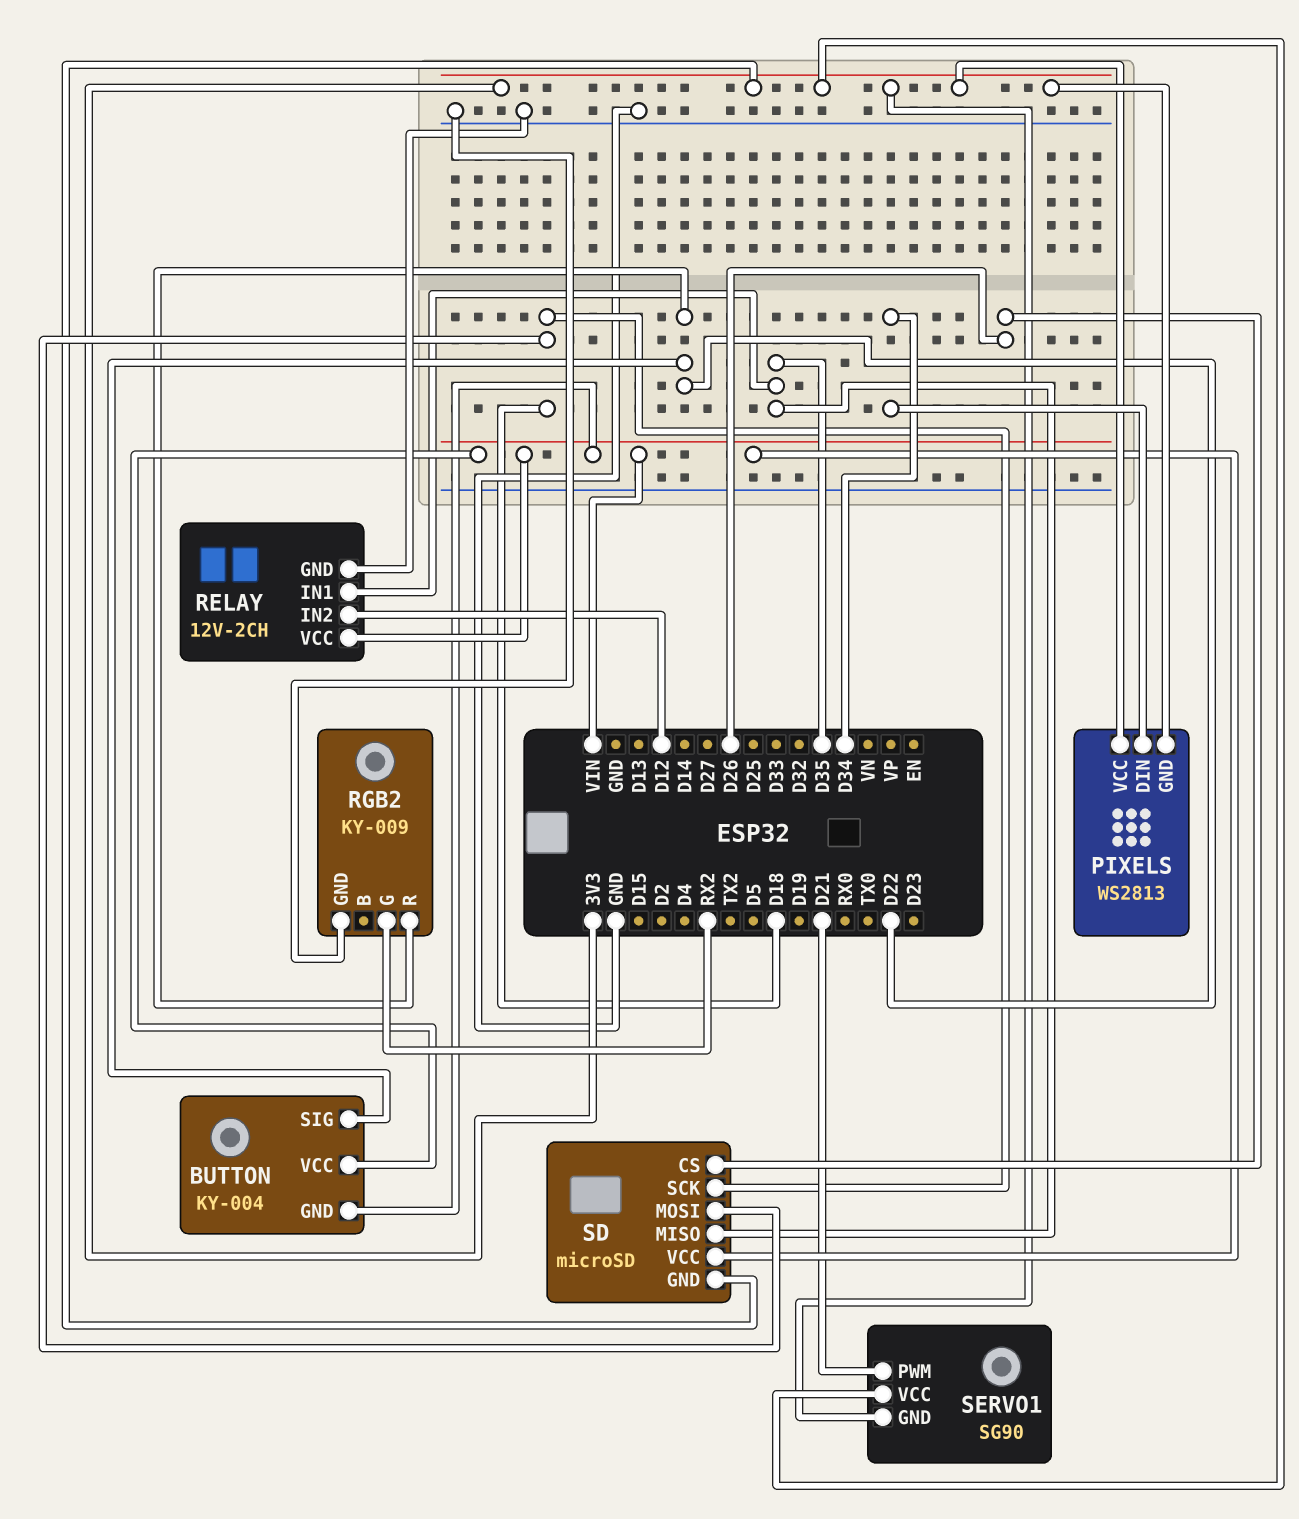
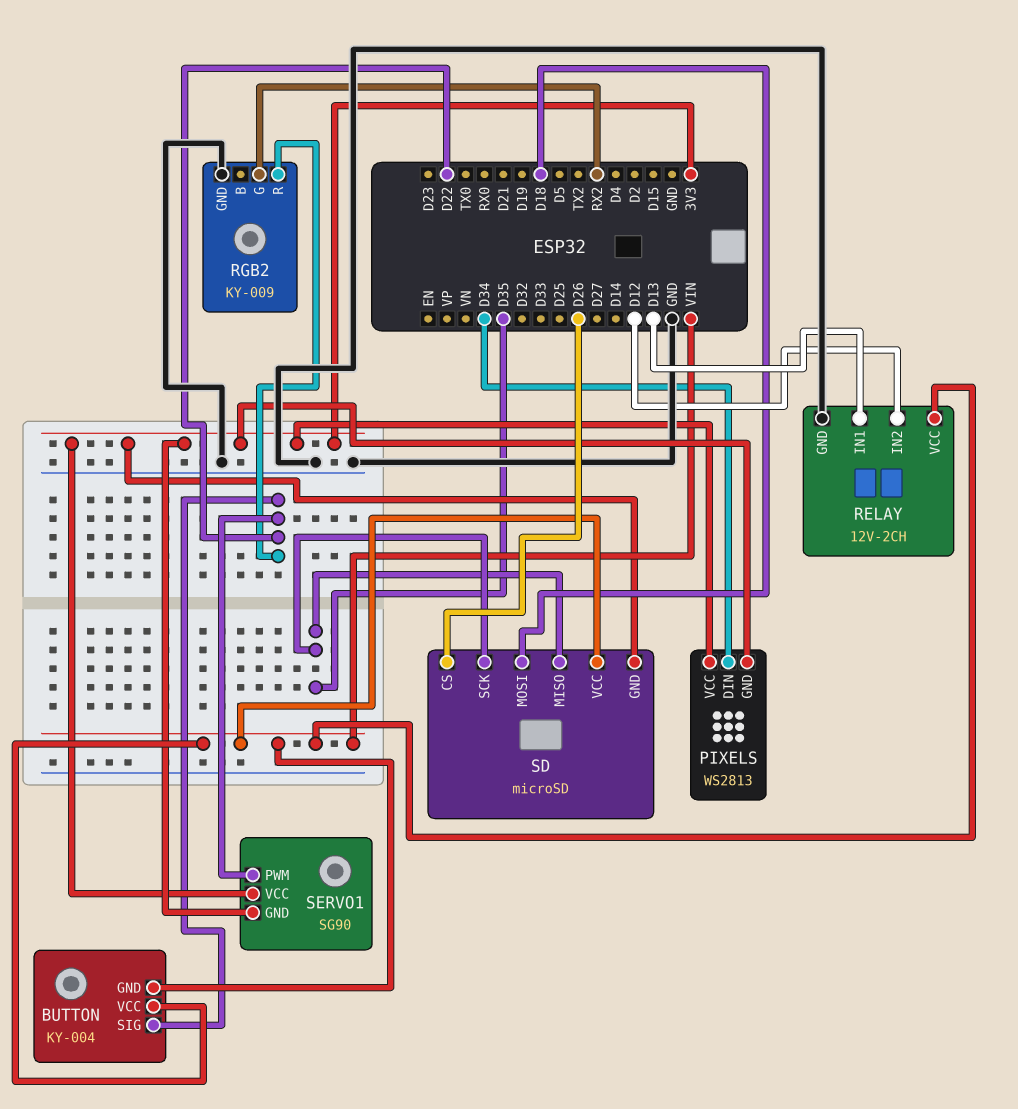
RELAY pin IN1: D35 -> D13
SD pin SCK: D18 -> D35
SERVO1 pin PWM: D21 -> D22

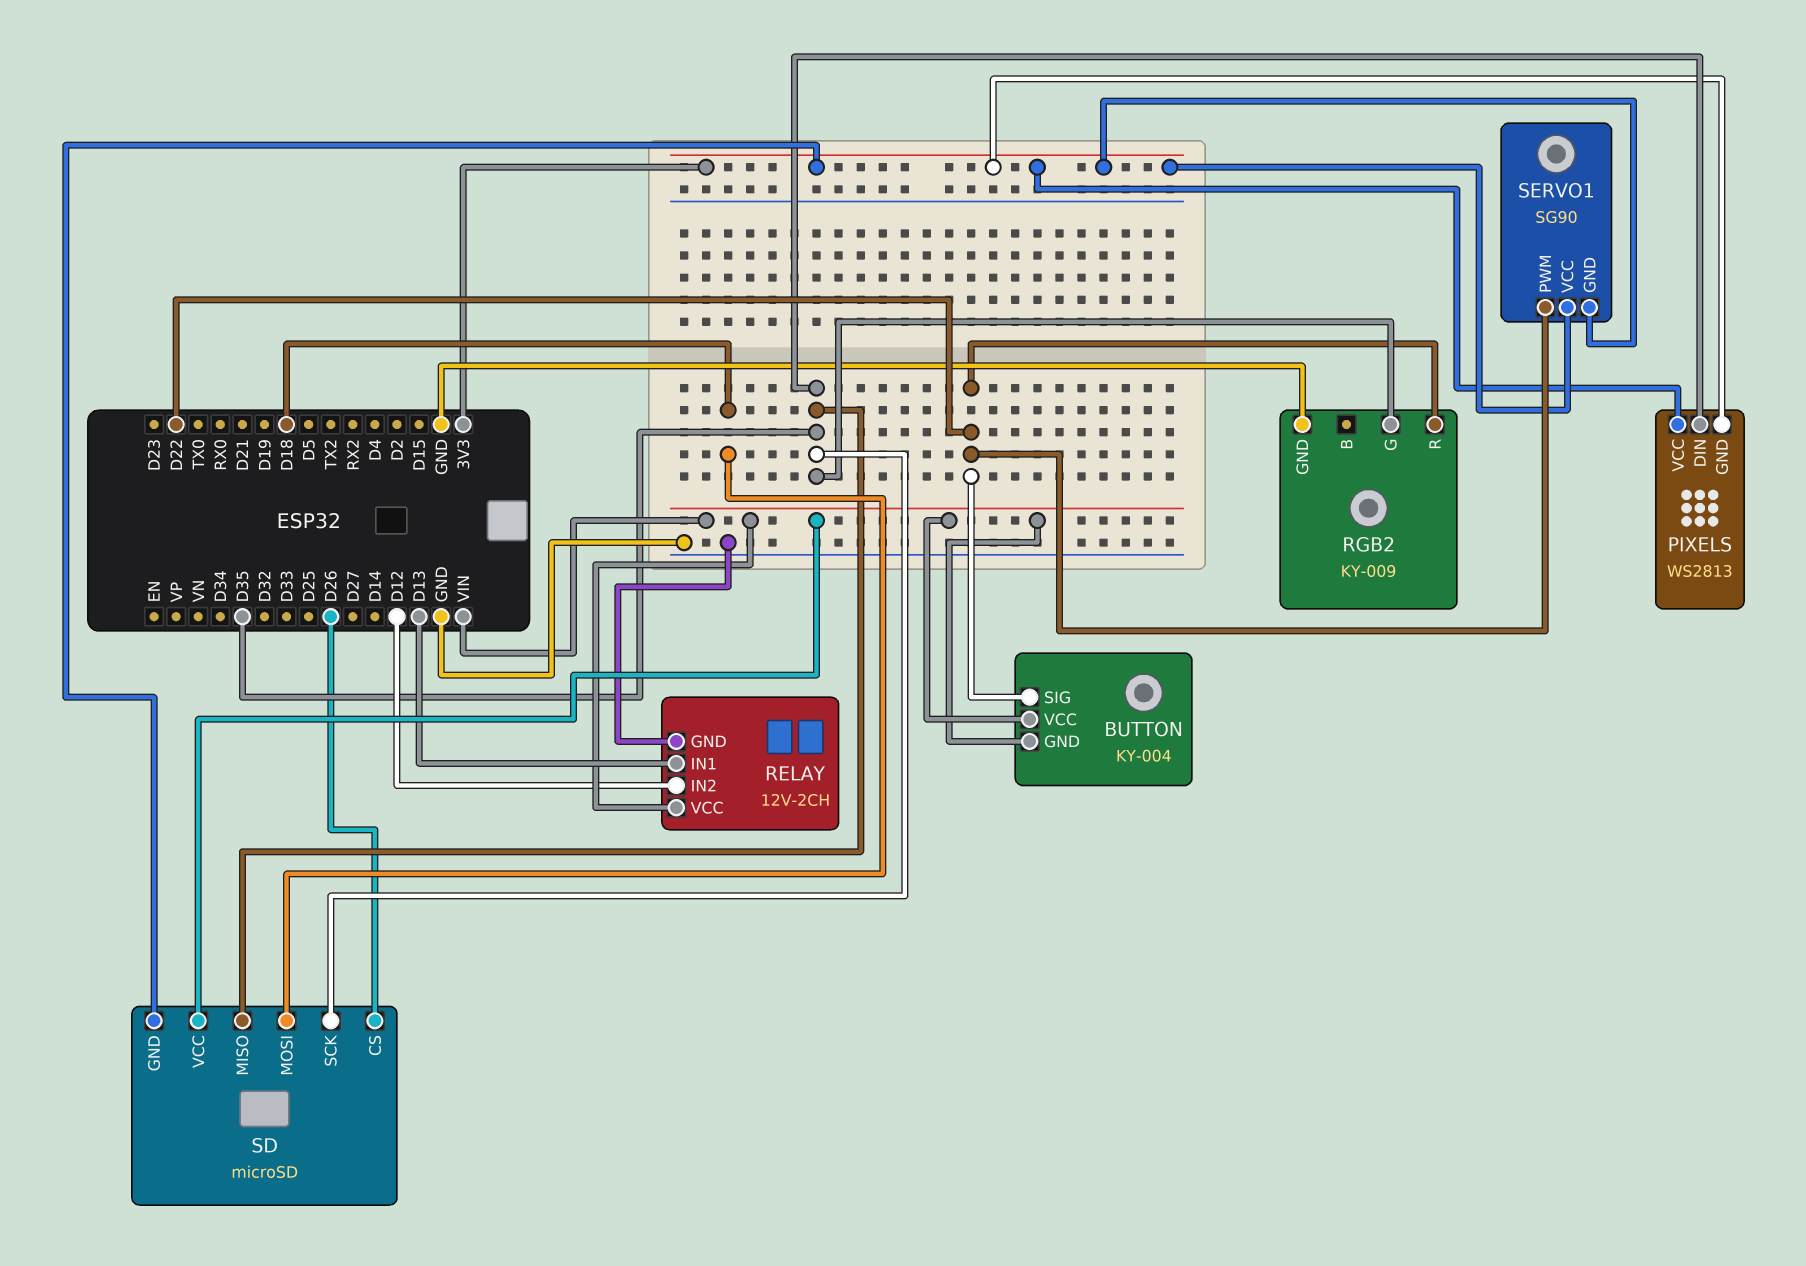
PIXELS pin DIN: D34 -> D35
RGB2 pin G: RX2 -> D35

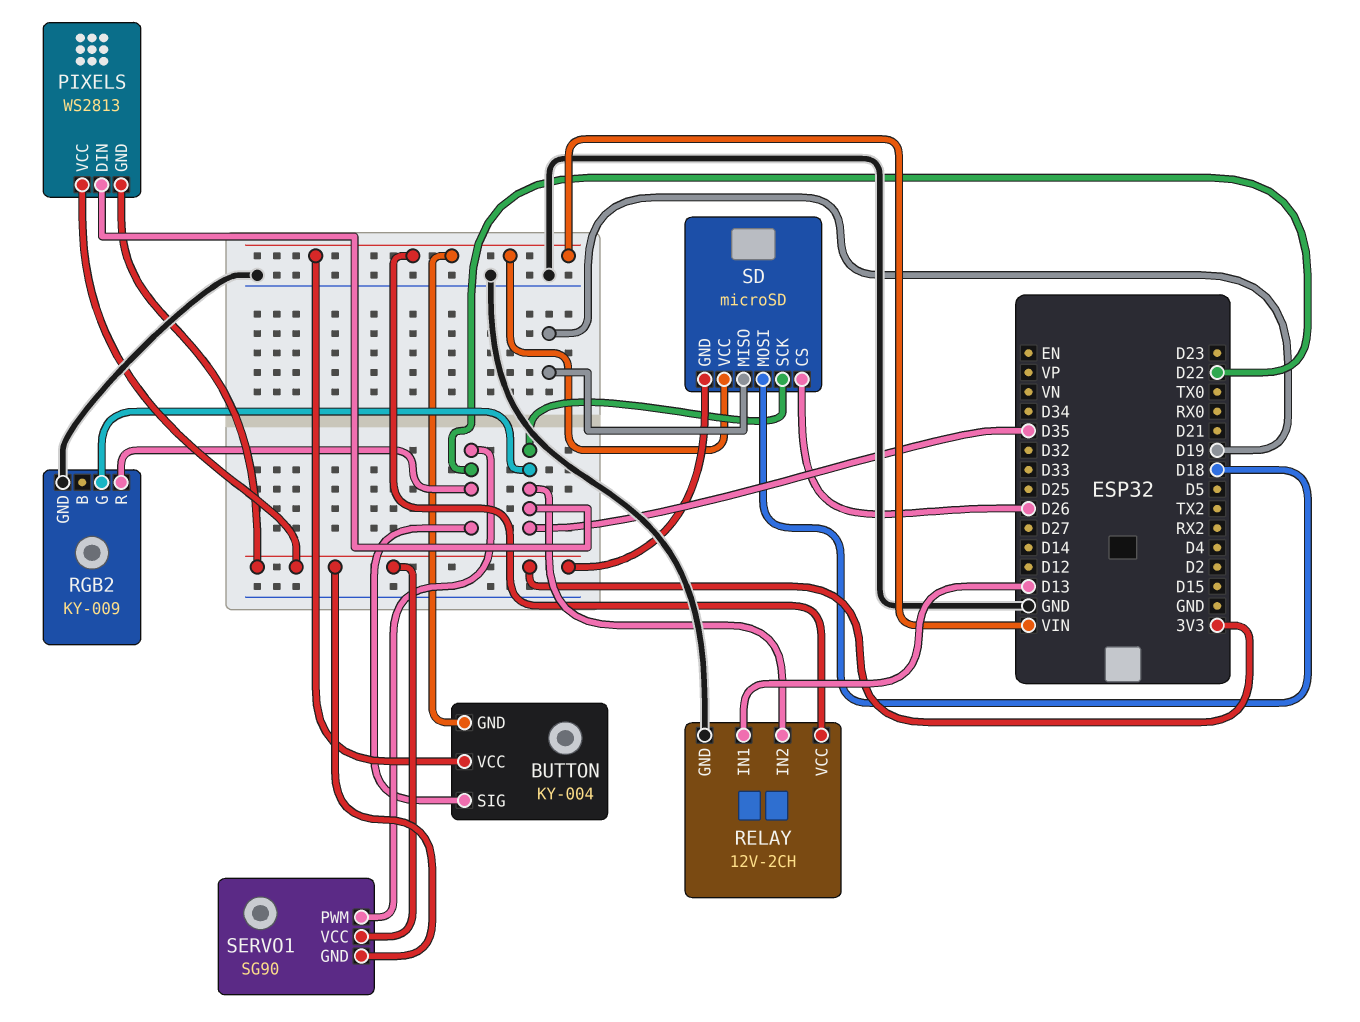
RELAY pin IN2: D12 -> D35
SD pin MISO: D35 -> D19

